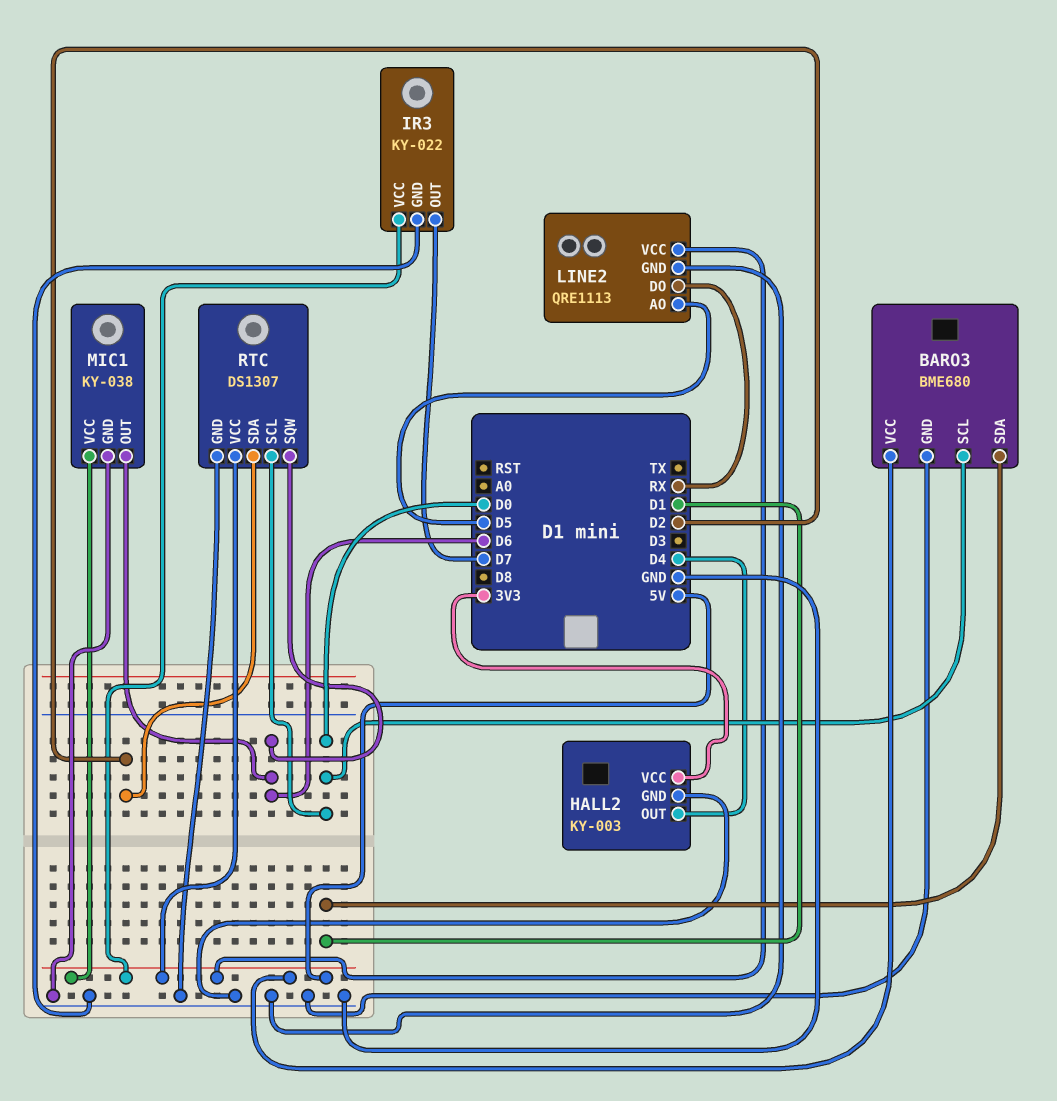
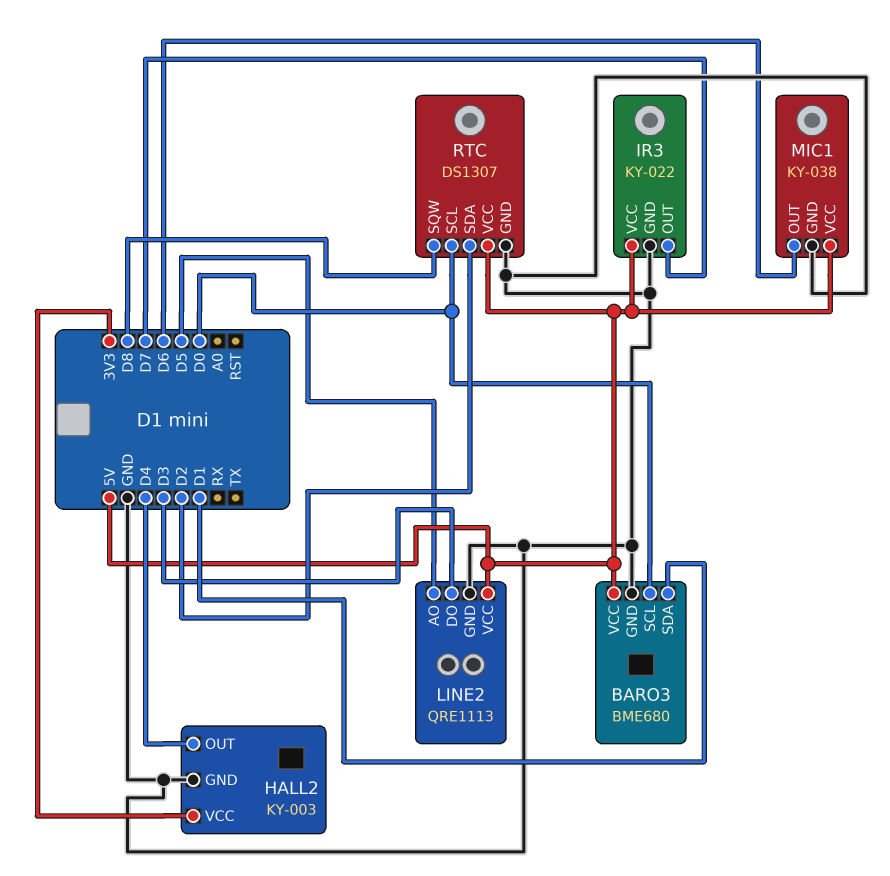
LINE2 pin DO: RX -> D3
RTC pin SQW: D6 -> D8

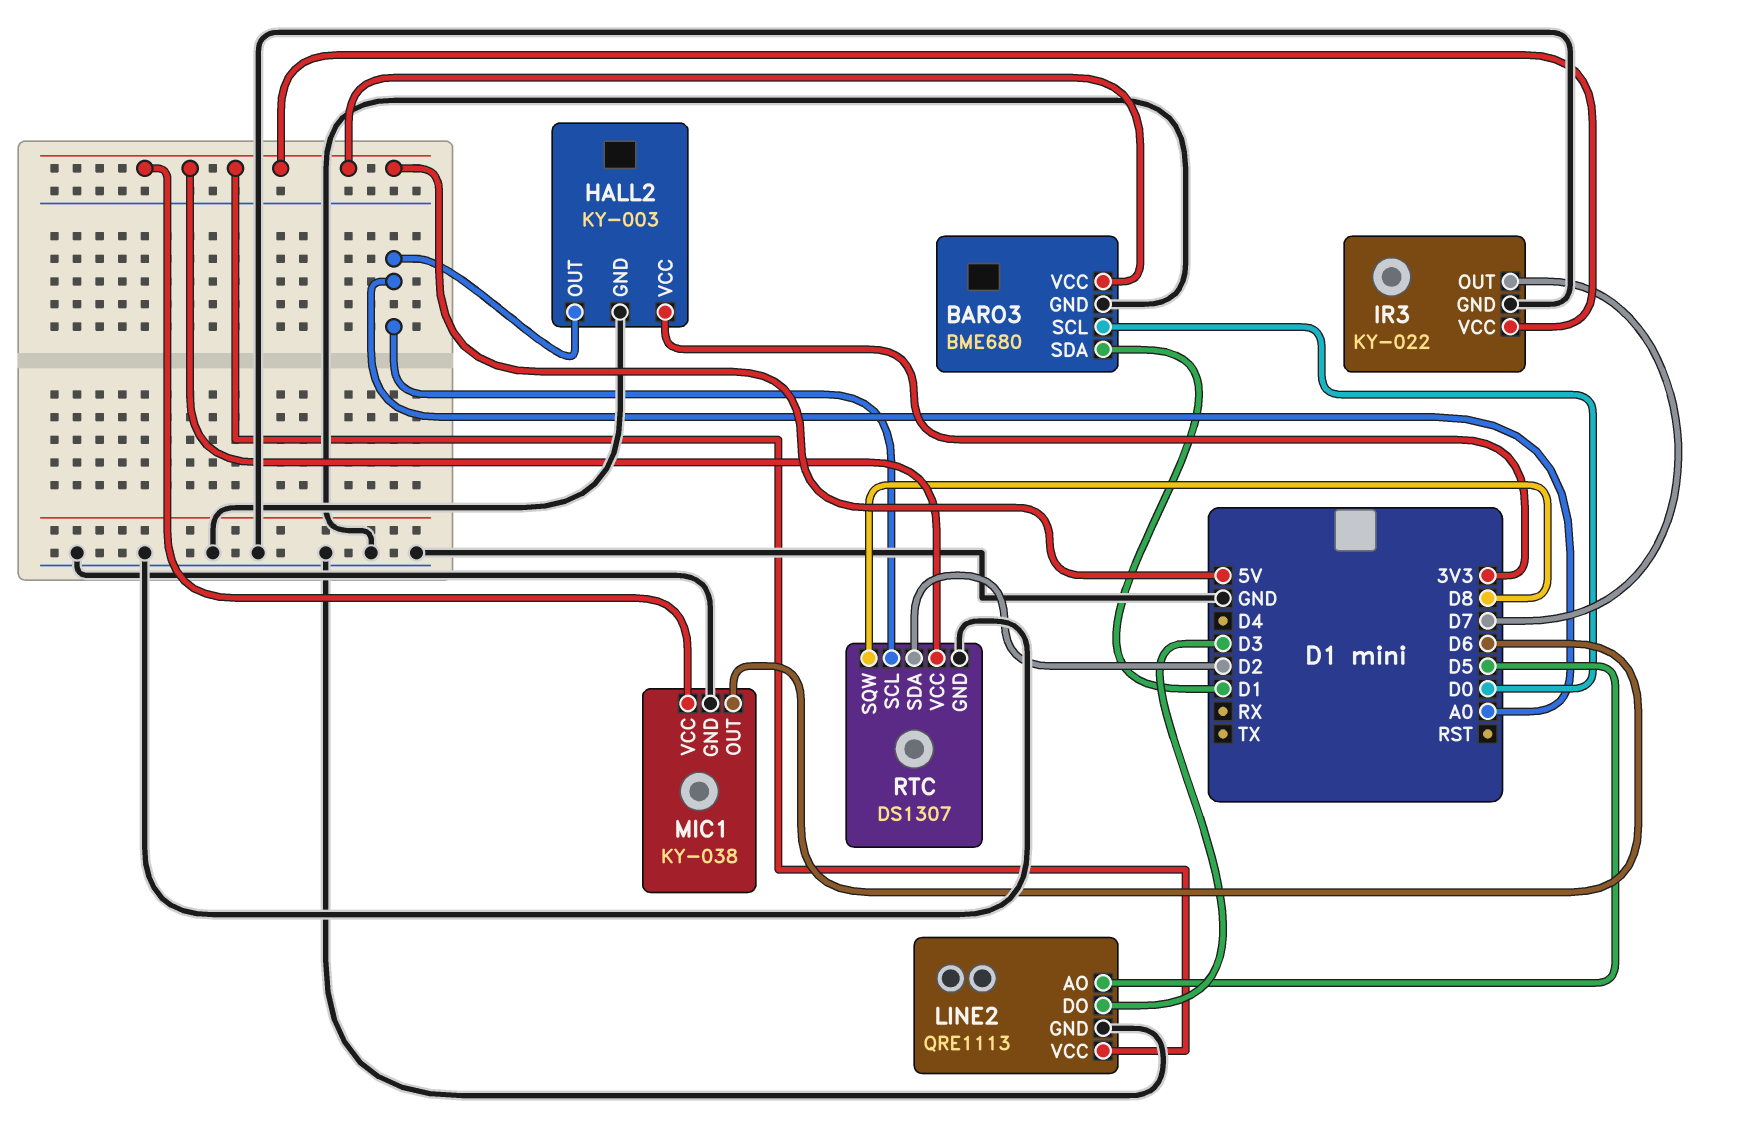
HALL2 pin OUT: D4 -> A0
RTC pin SCL: D0 -> A0

